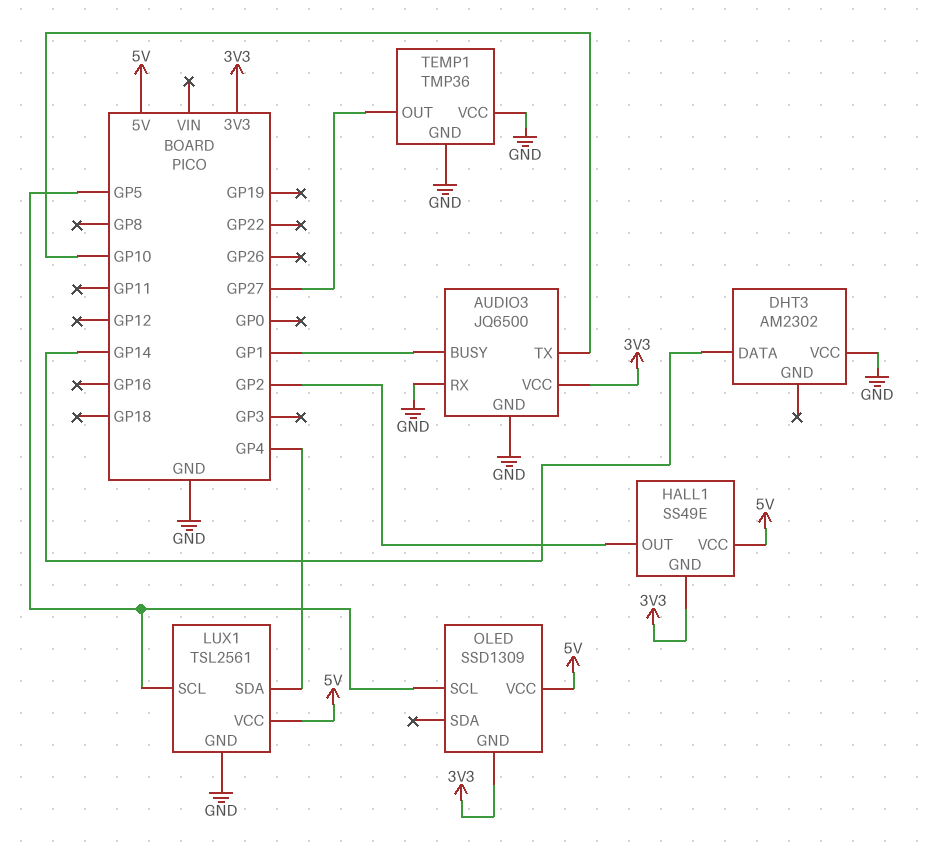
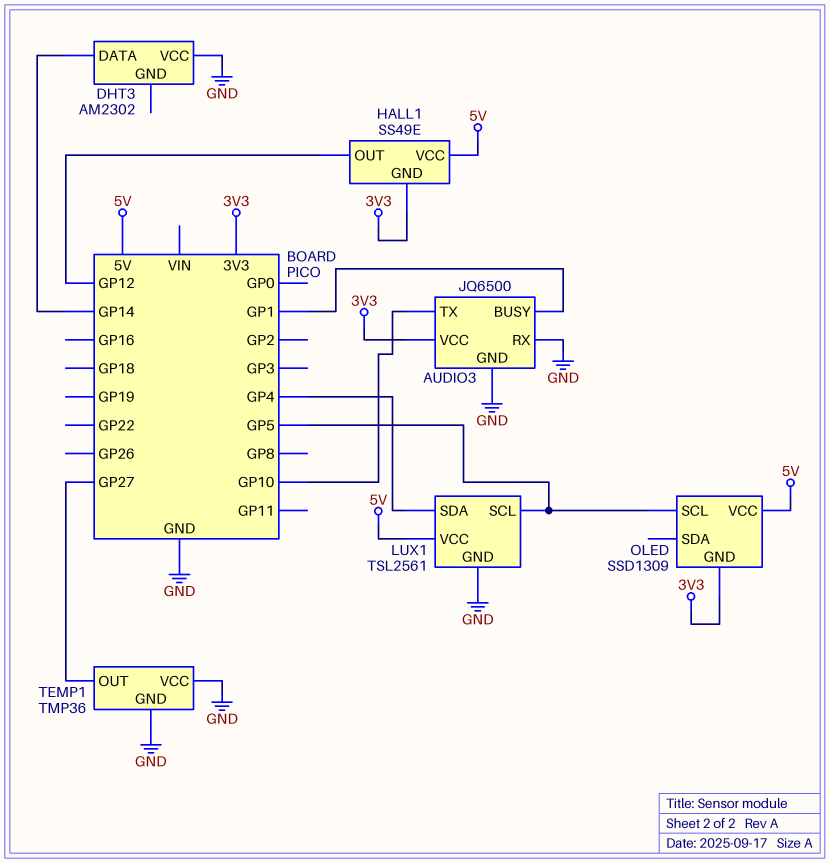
HALL1 pin OUT: GP2 -> GP12

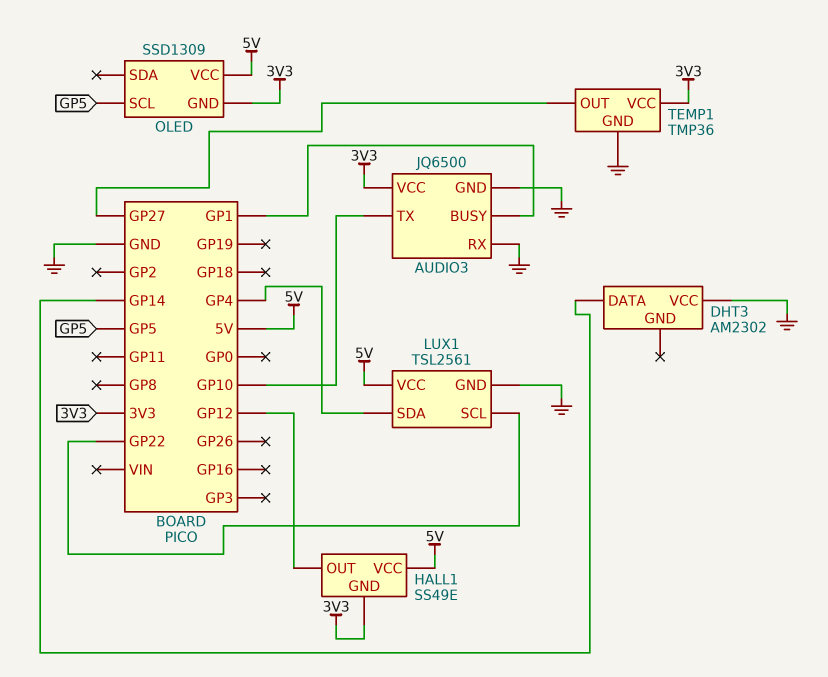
LUX1 pin SCL: GP5 -> GP22
TEMP1 pin VCC: GND -> 3V3

